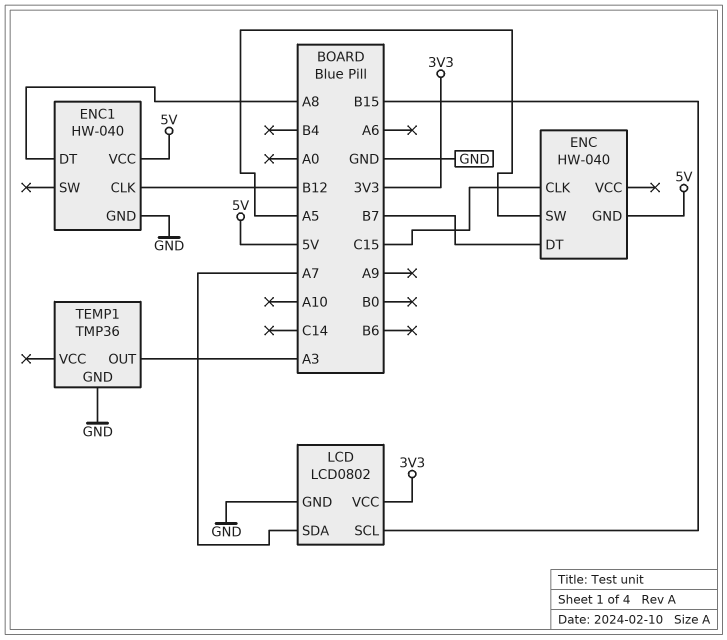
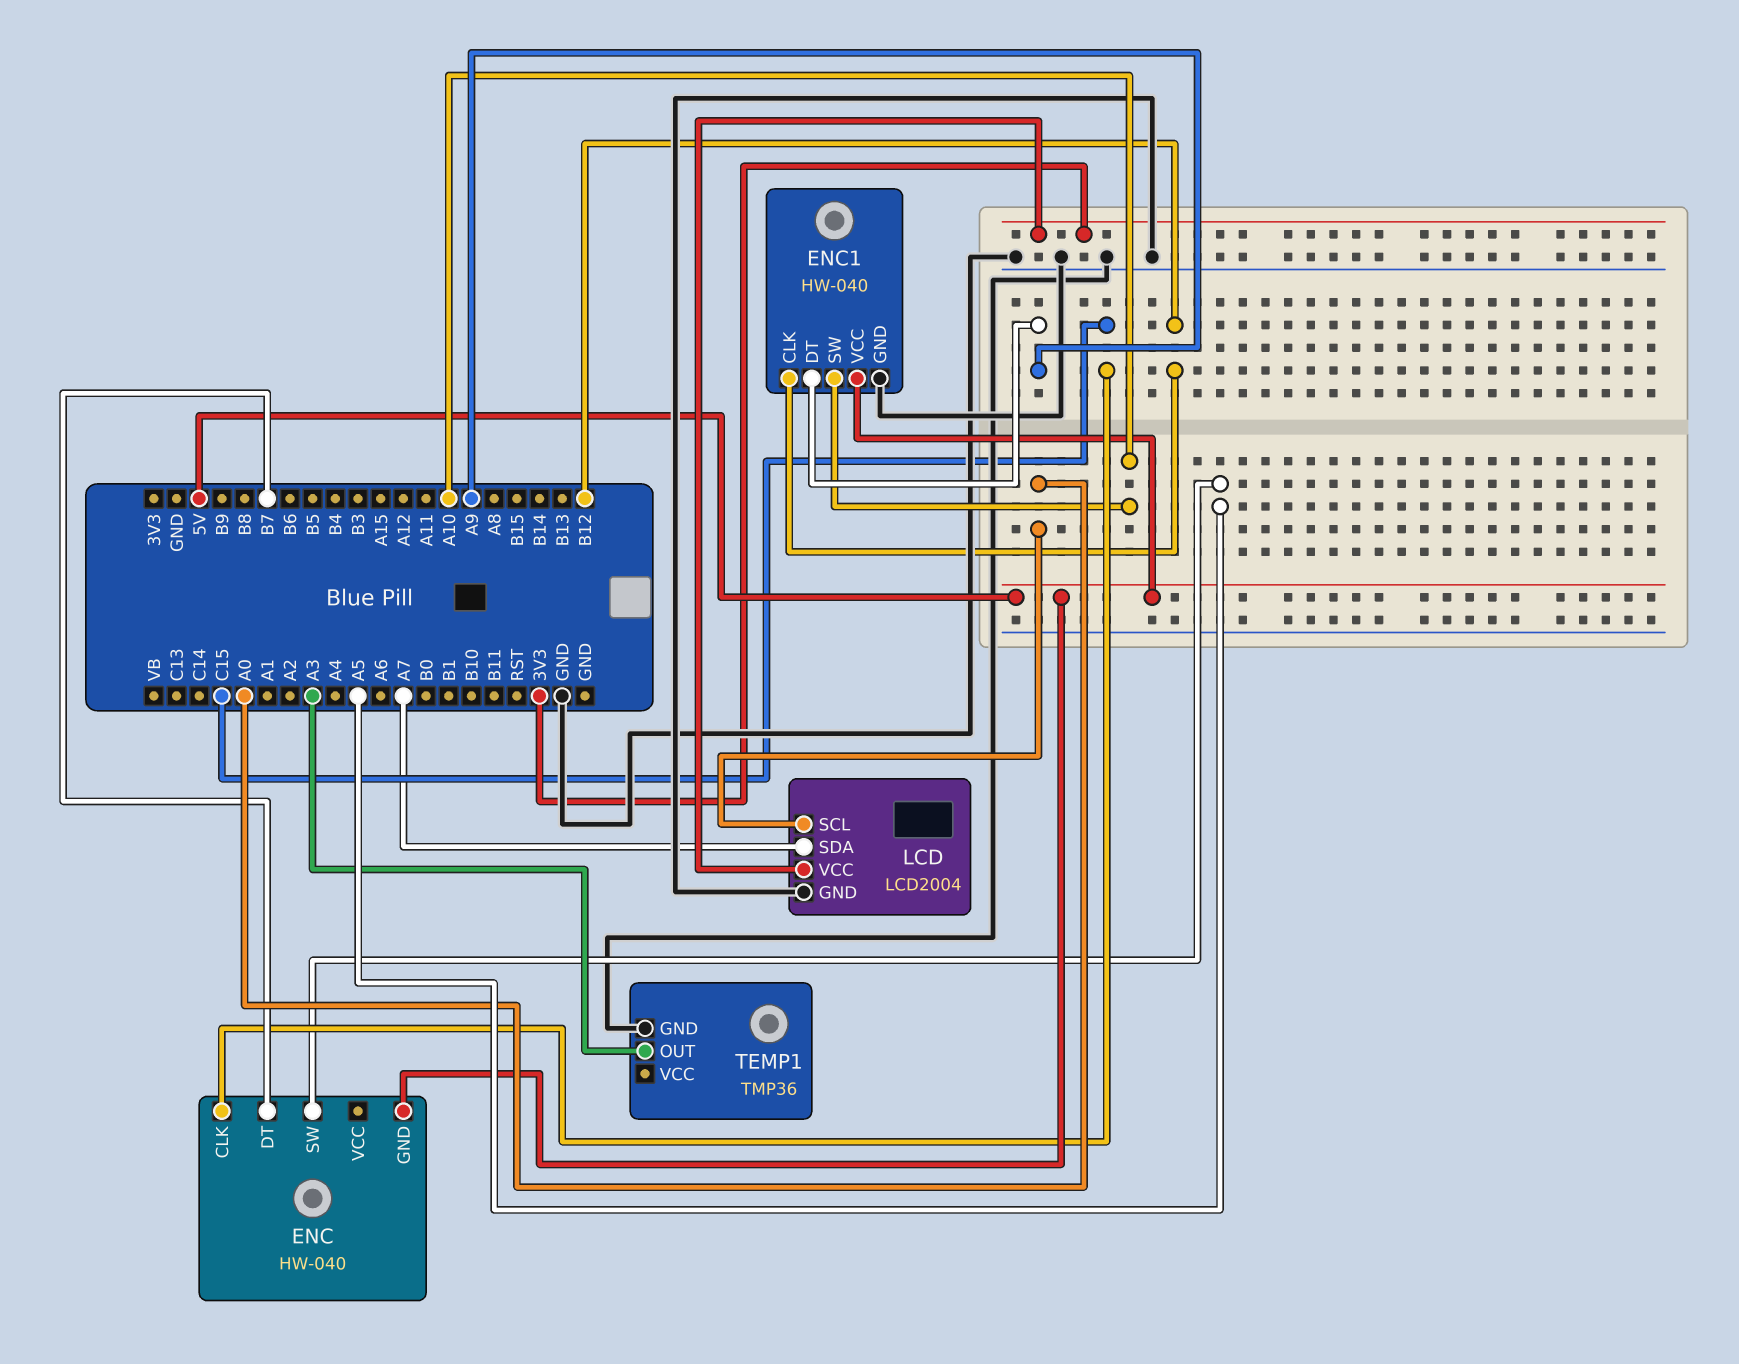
ENC1 pin DT: A8 -> A9
ENC1 pin SW: none -> A10
LCD: LCD0802 -> LCD2004
LCD pin SCL: B15 -> A0

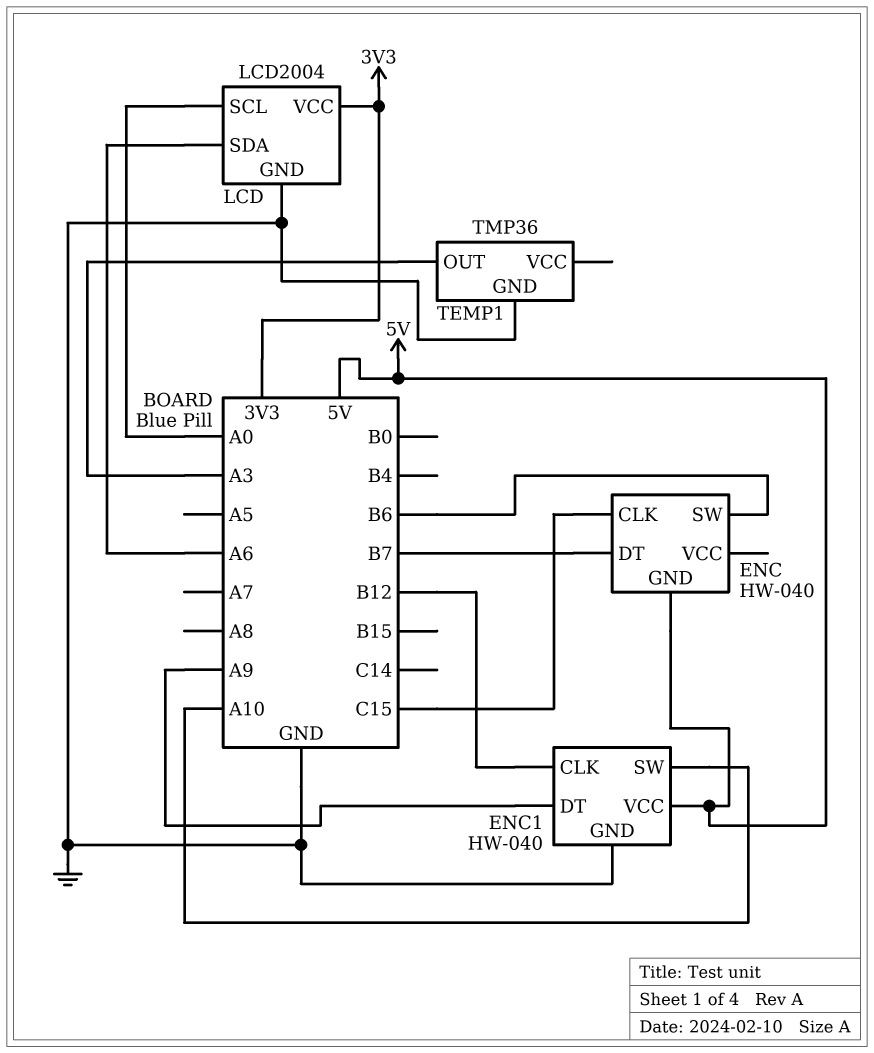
ENC pin SW: A5 -> B6
LCD pin SDA: A7 -> A6

